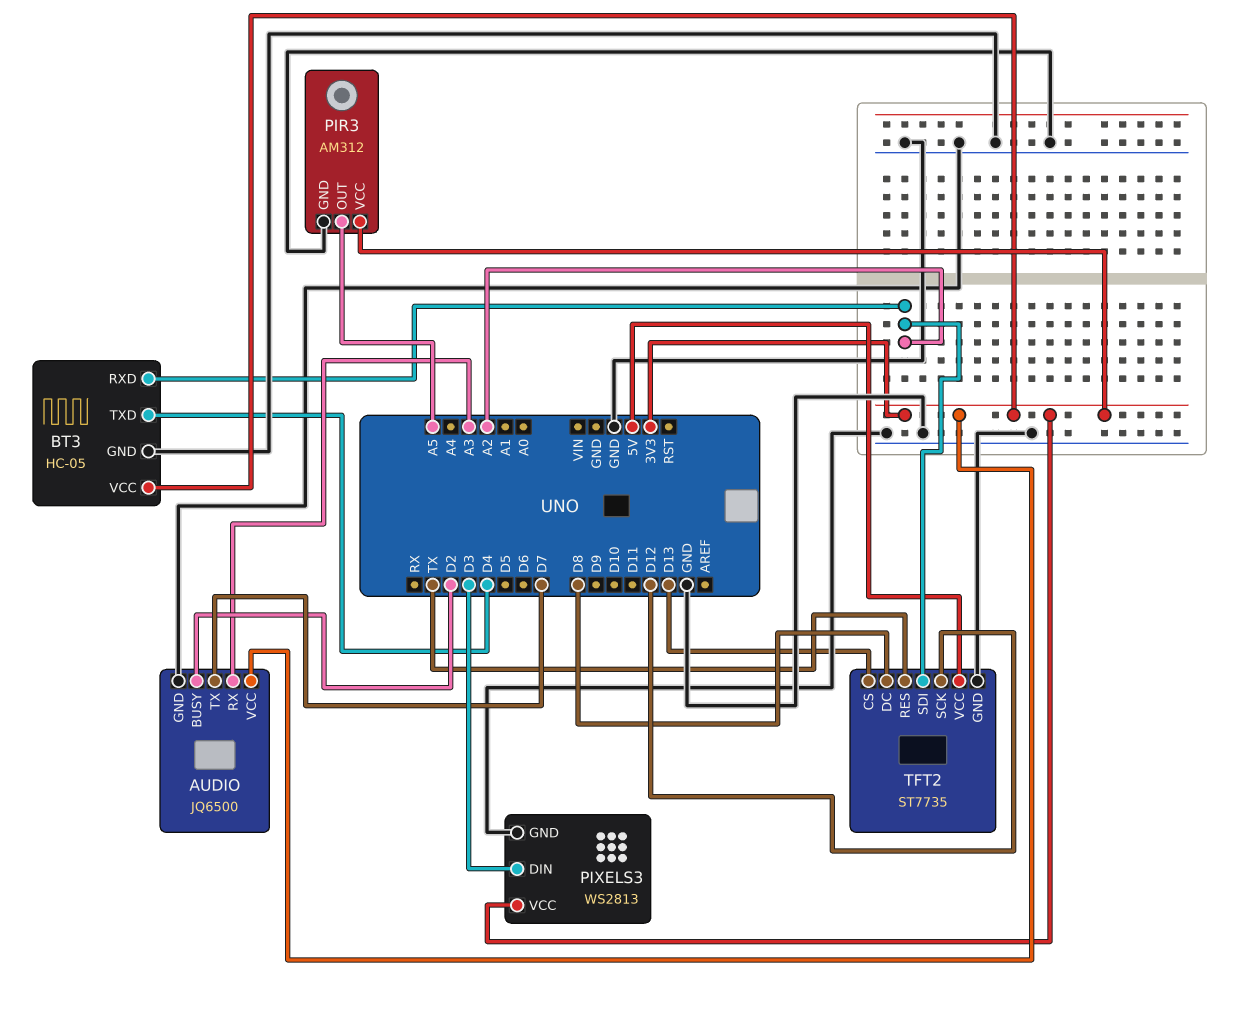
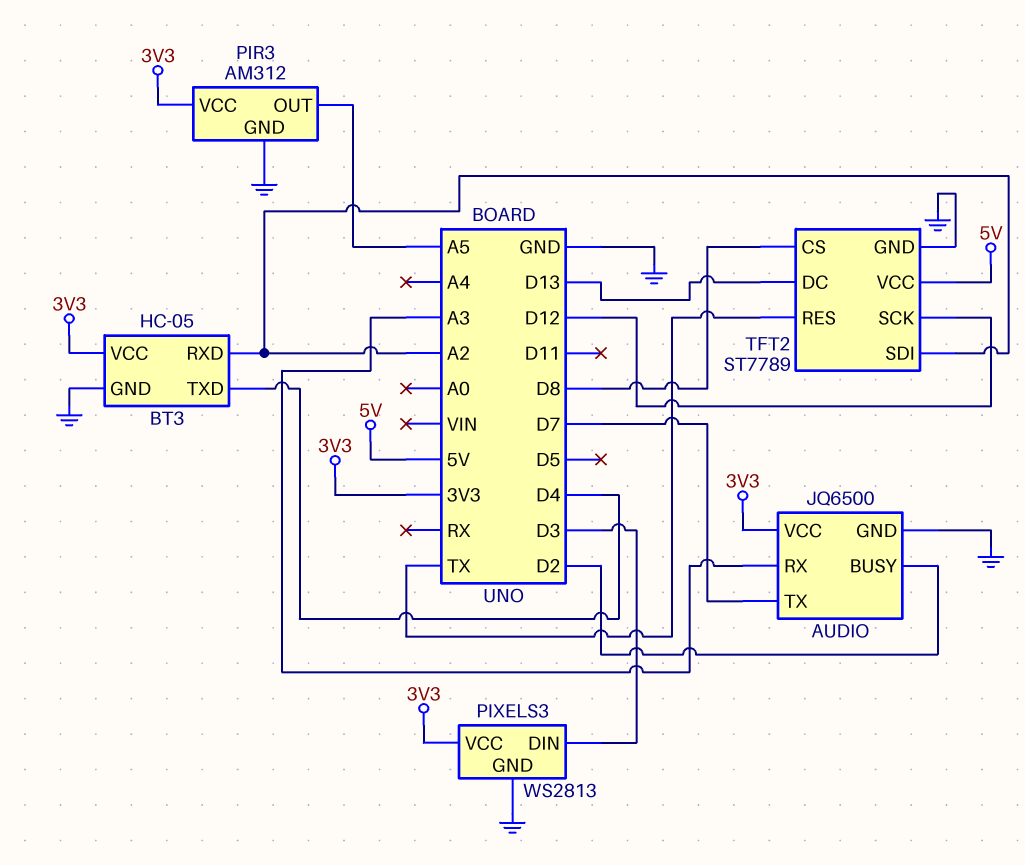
TFT2: ST7735 -> ST7789
TFT2 pin CS: D13 -> D8
TFT2 pin DC: D8 -> D13

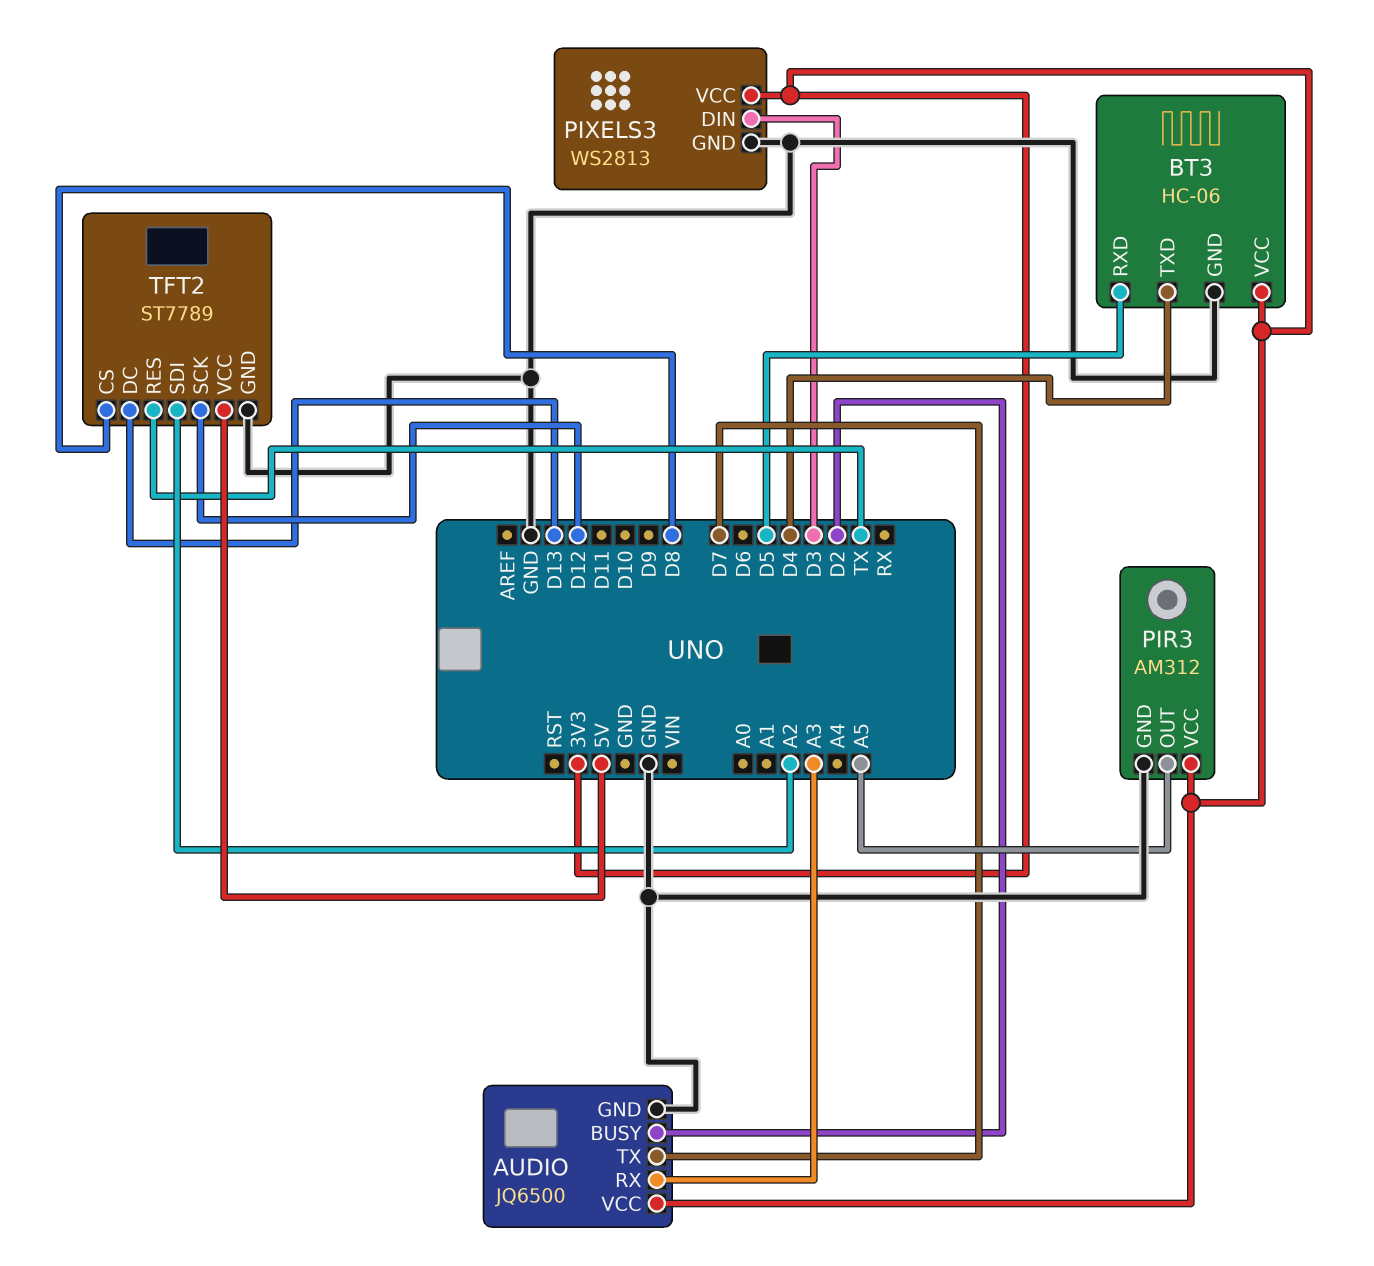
BT3: HC-05 -> HC-06
BT3 pin RXD: A2 -> D5

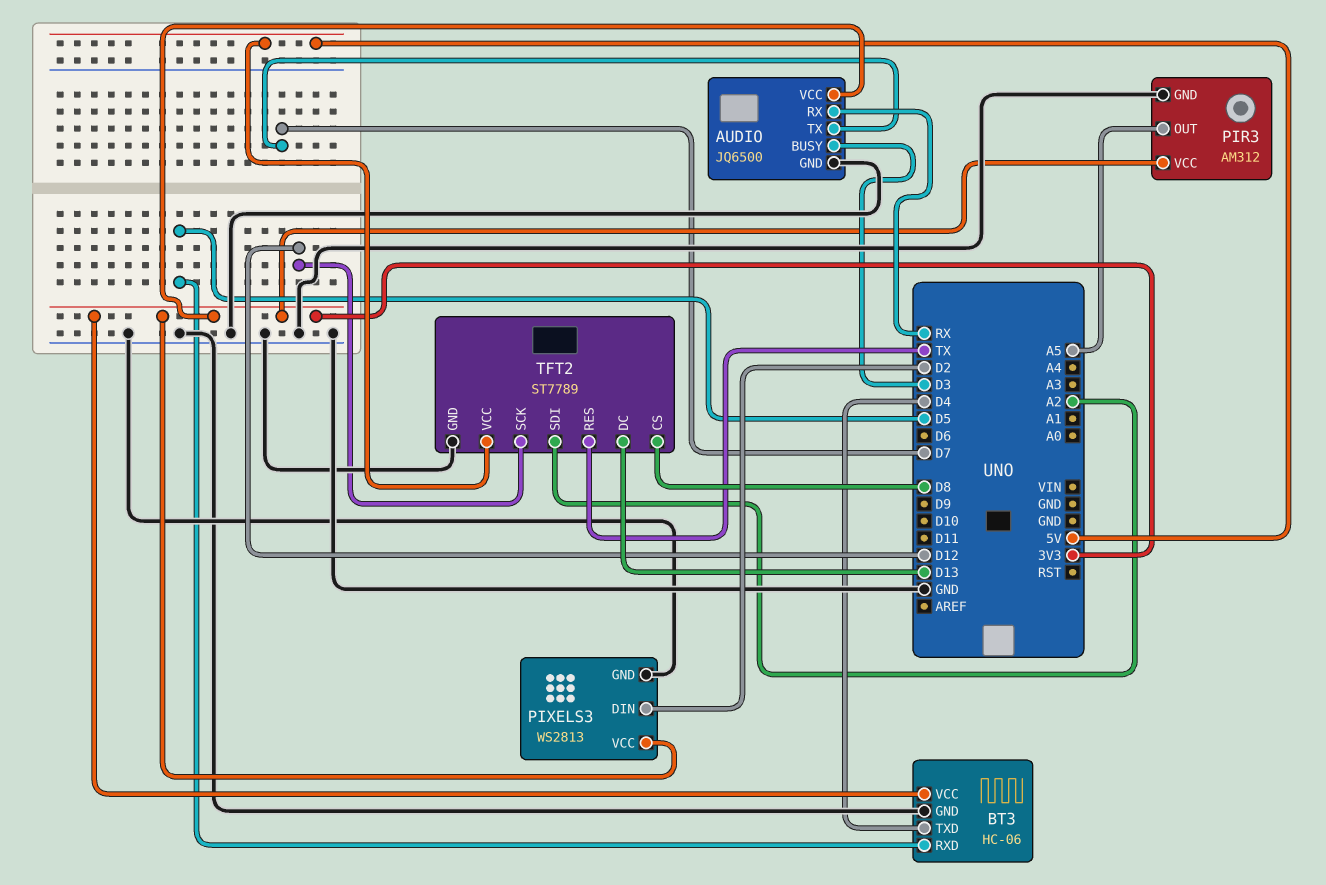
AUDIO pin BUSY: D2 -> D3
AUDIO pin RX: A3 -> RX
PIXELS3 pin DIN: D3 -> D2

